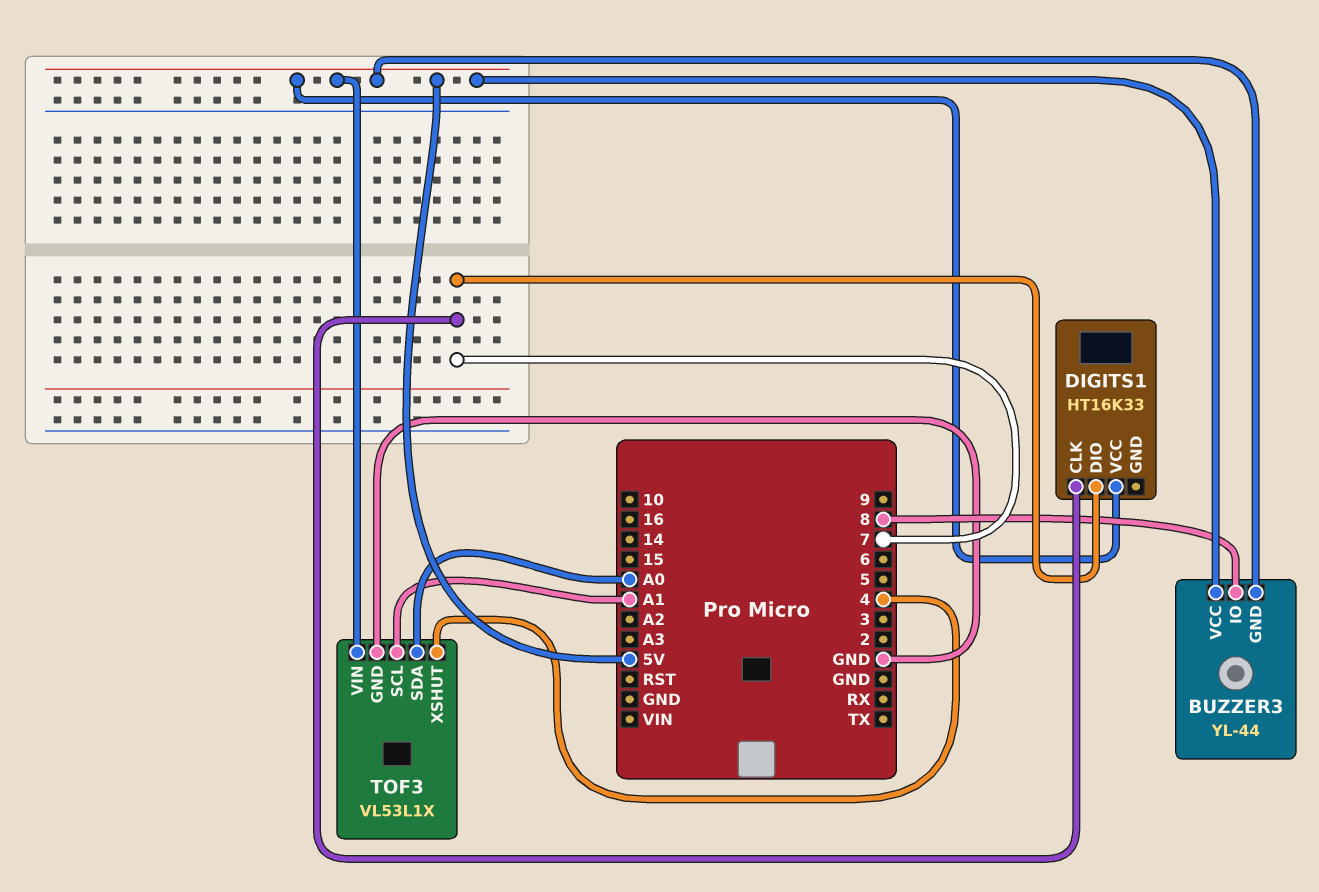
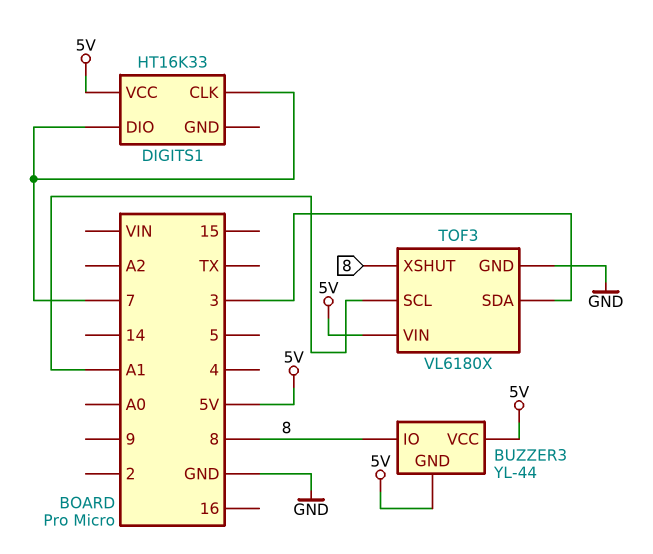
TOF3: VL53L1X -> VL6180X
TOF3 pin SDA: A0 -> 3
TOF3 pin XSHUT: 4 -> 8

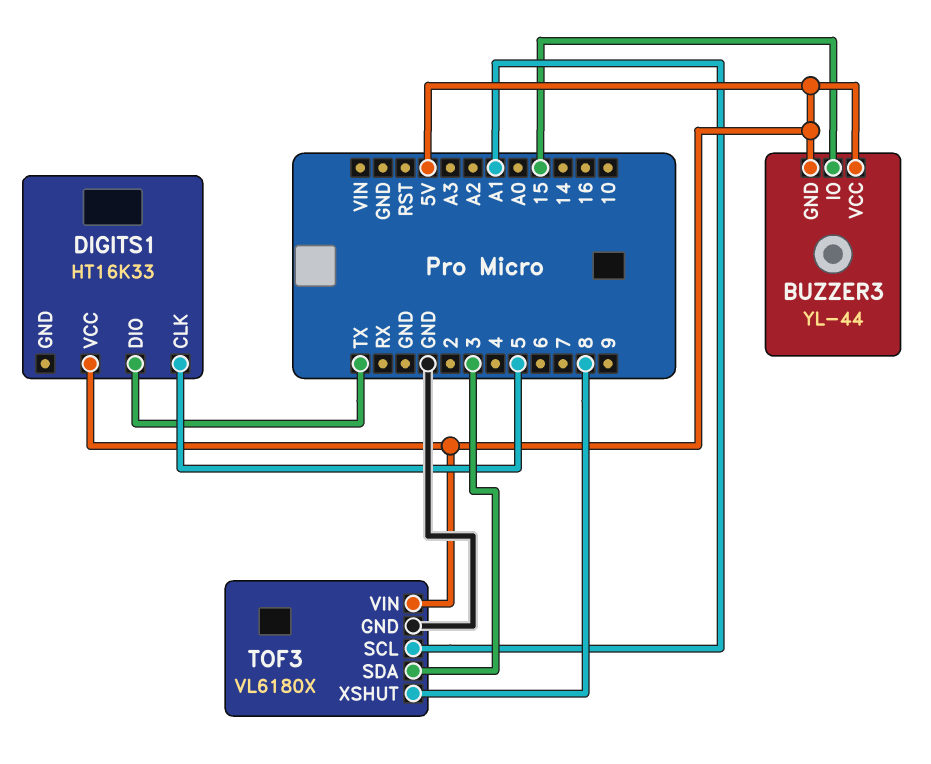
BUZZER3 pin IO: 8 -> 15
DIGITS1 pin CLK: 7 -> 5
DIGITS1 pin DIO: 7 -> TX

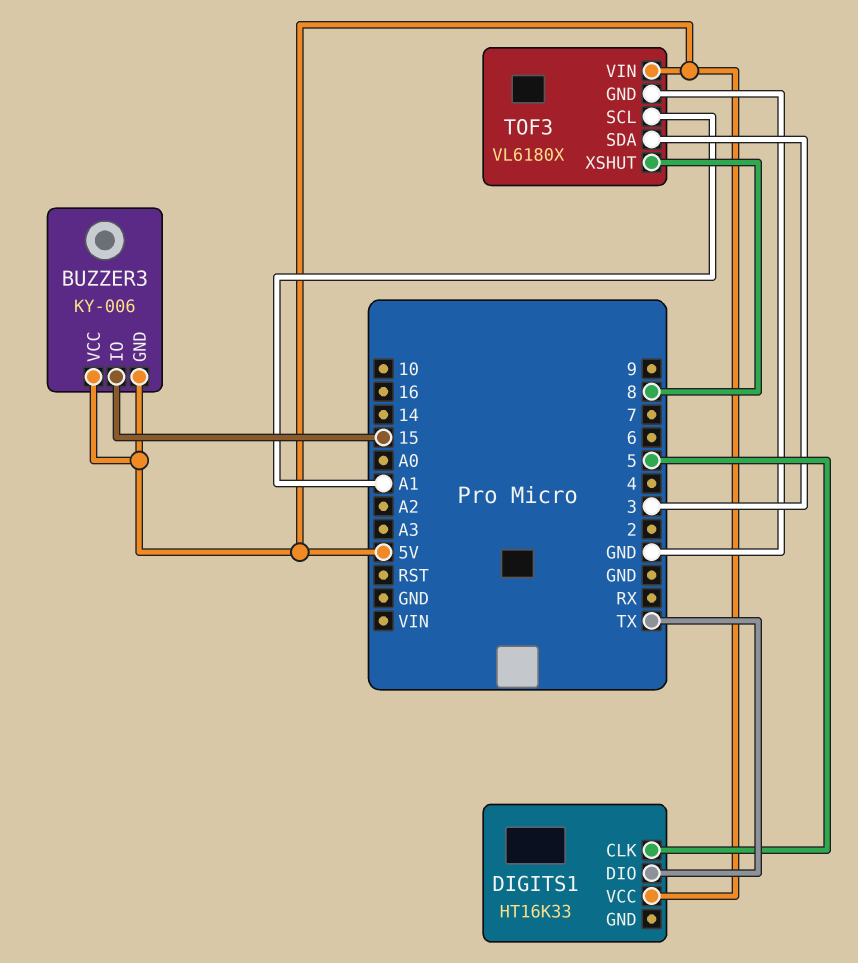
BUZZER3: YL-44 -> KY-006

